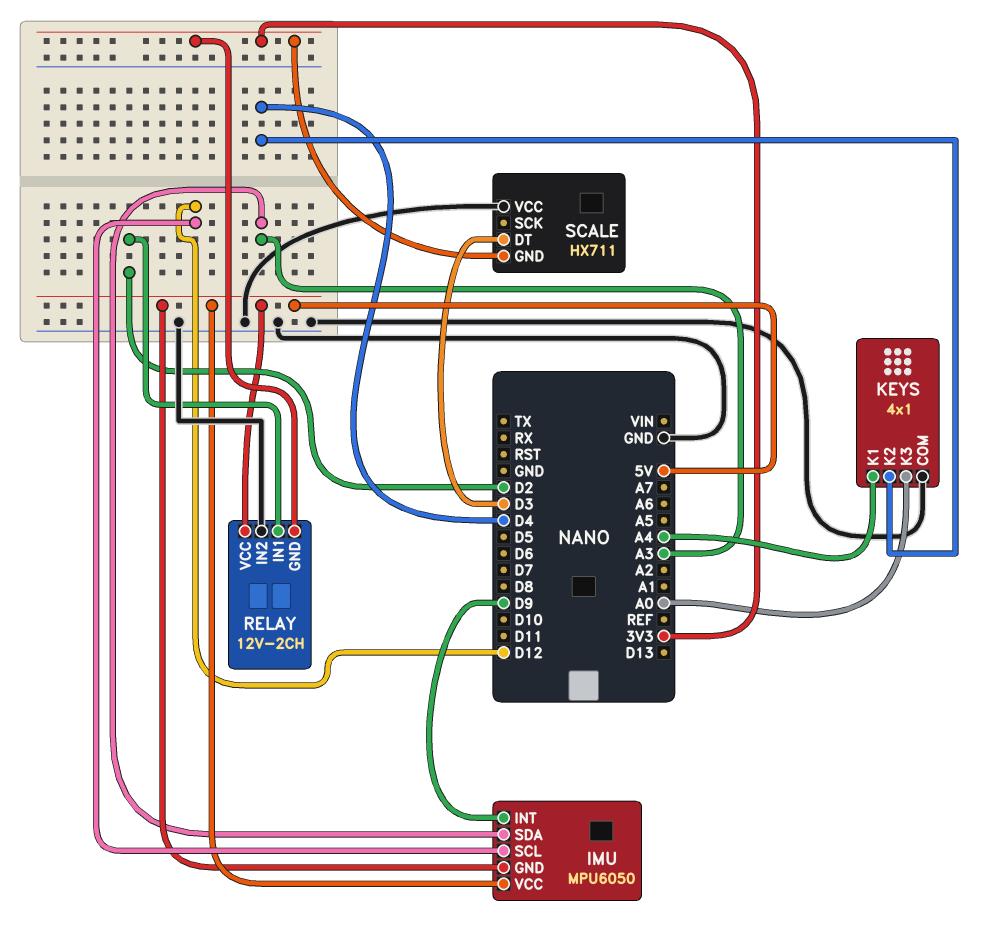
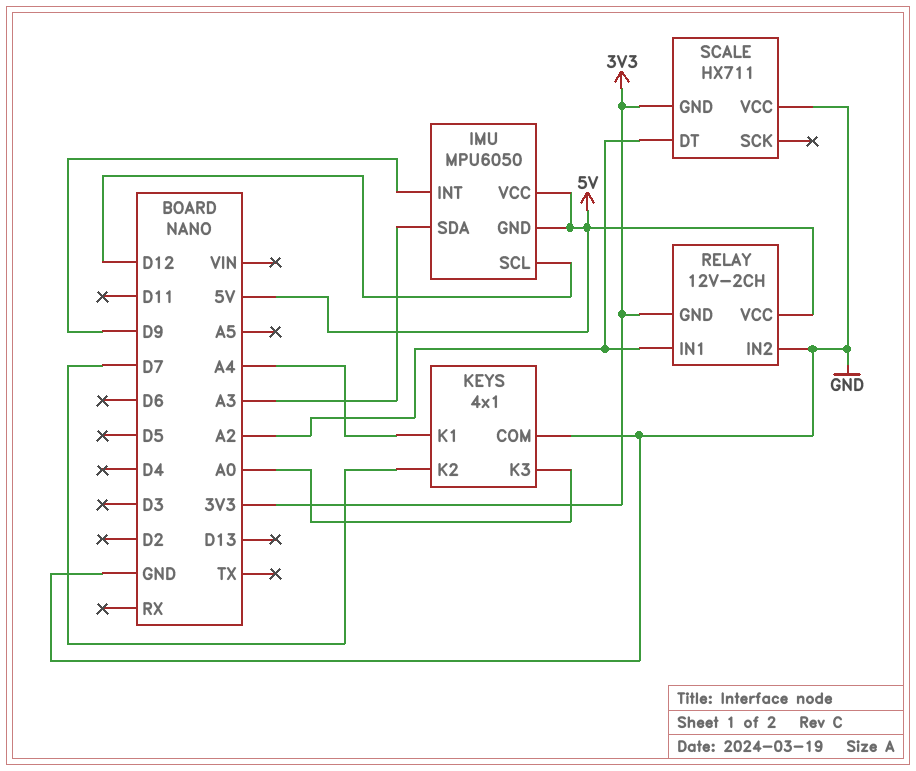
KEYS pin K2: D4 -> D7
RELAY pin IN1: D2 -> A2
SCALE pin DT: D3 -> A2

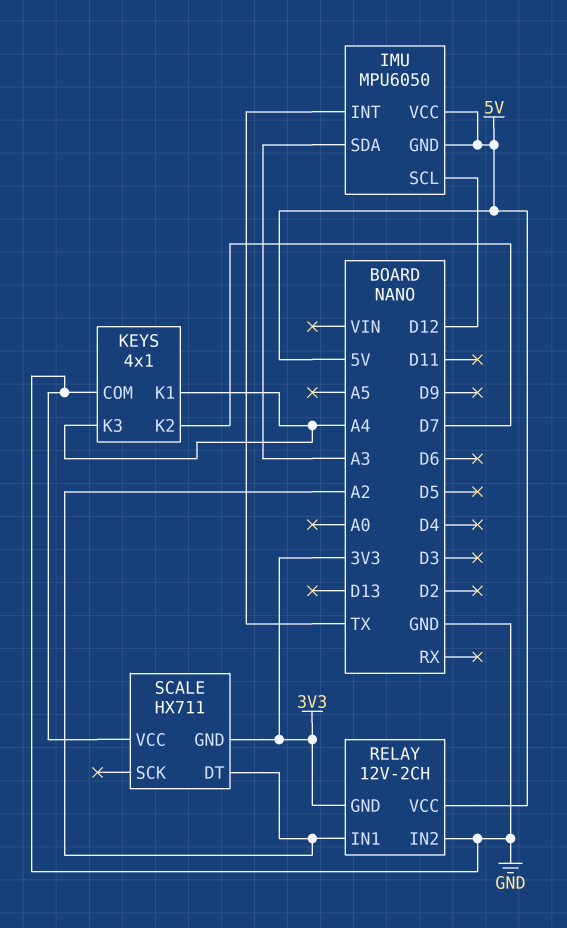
IMU pin INT: D9 -> TX
KEYS pin K3: A0 -> A4

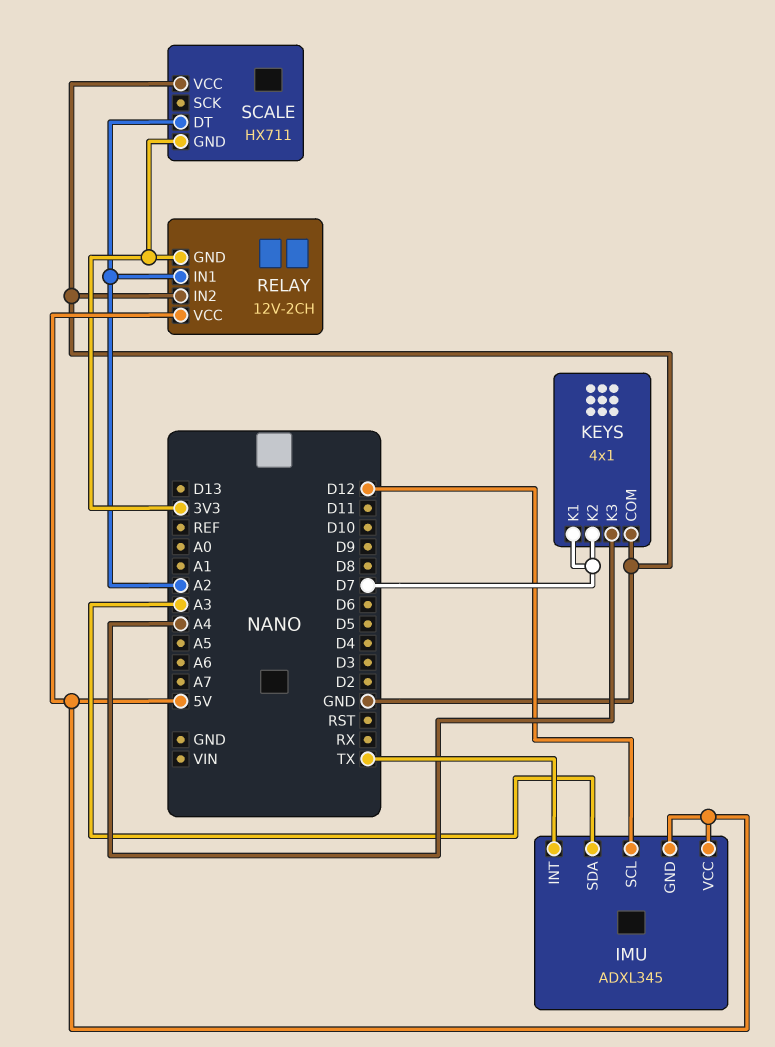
IMU: MPU6050 -> ADXL345
KEYS pin K1: A4 -> D7

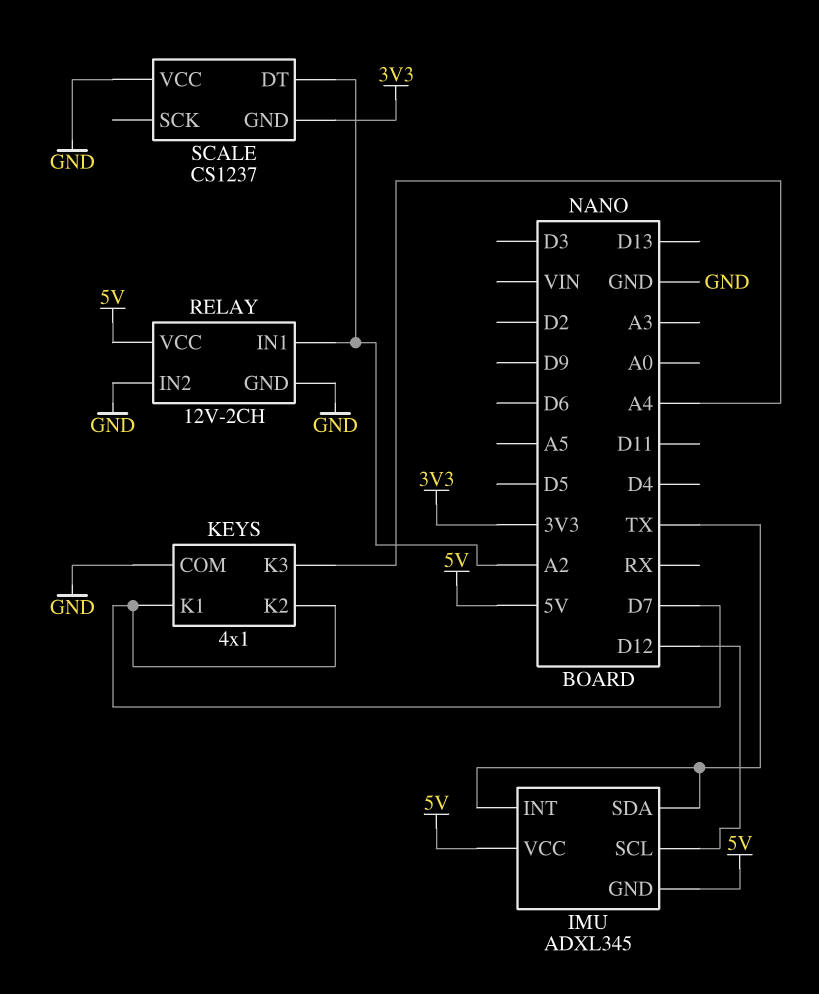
IMU pin SDA: A3 -> TX
RELAY pin GND: 3V3 -> GND
SCALE: HX711 -> CS1237

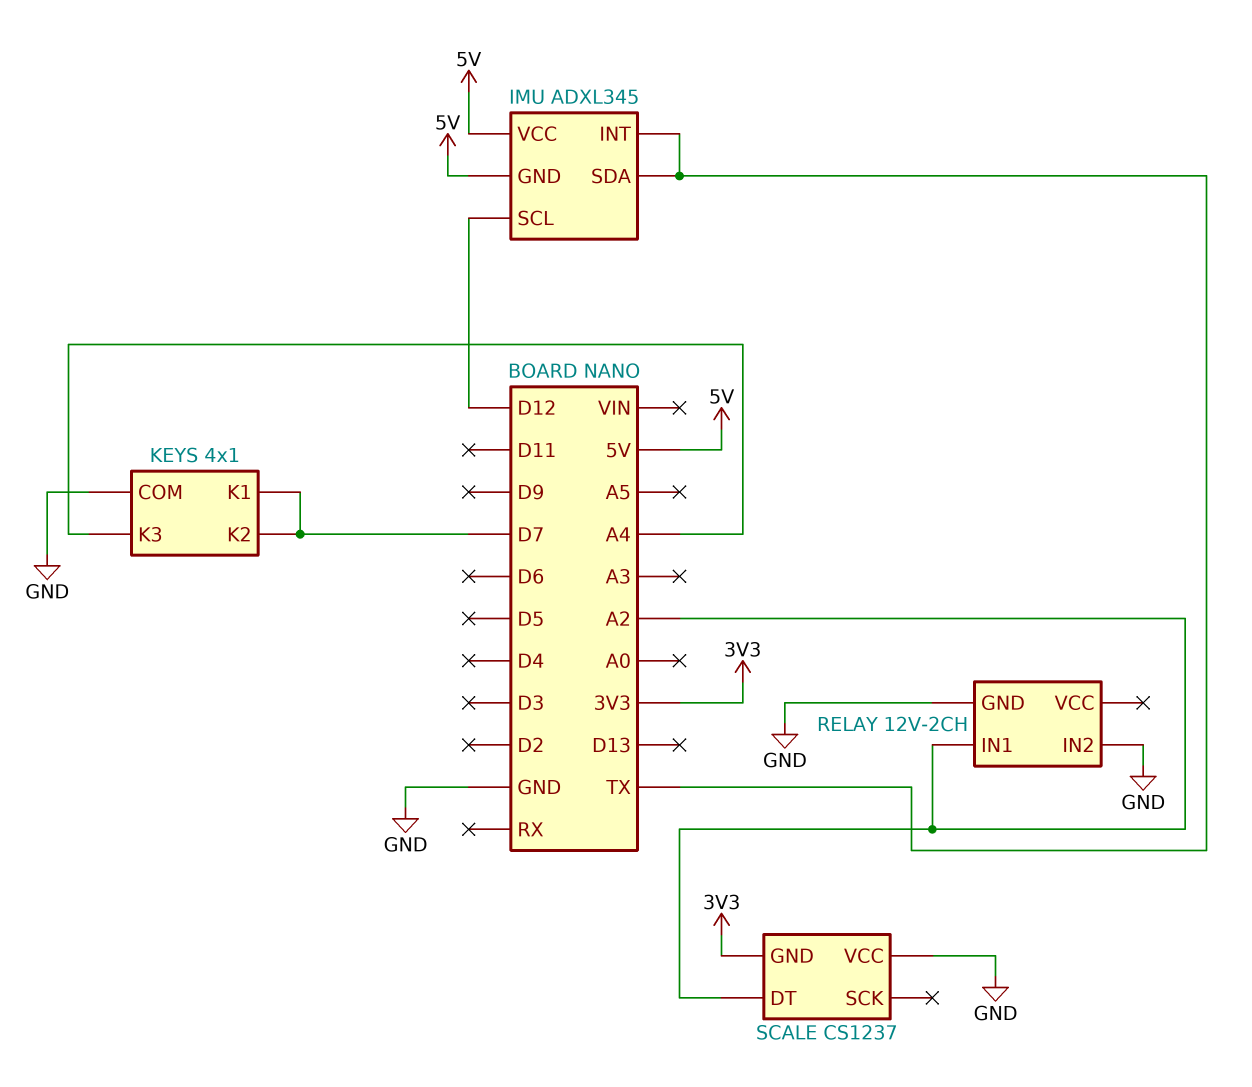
RELAY pin VCC: 5V -> none

